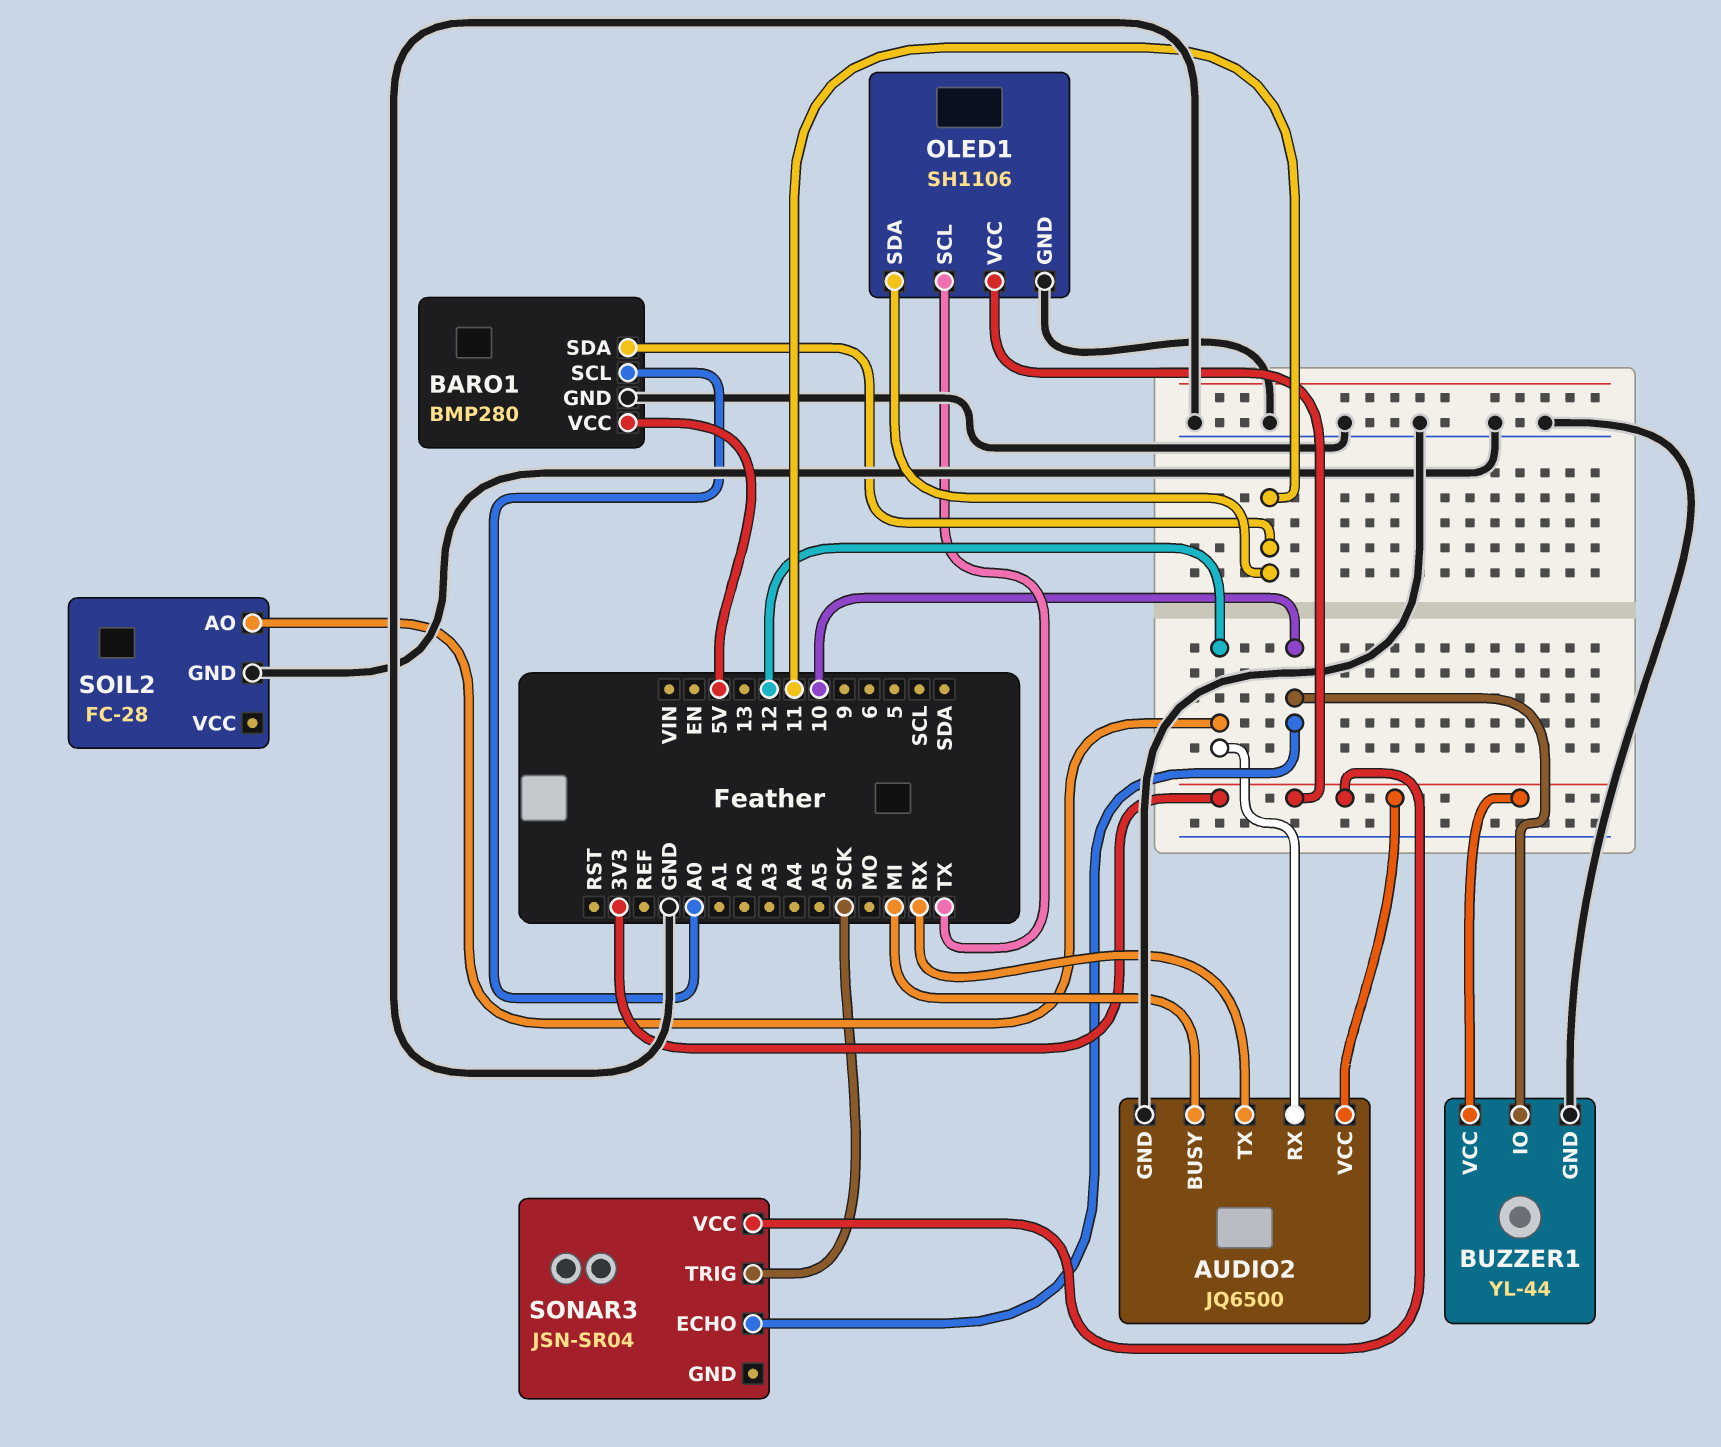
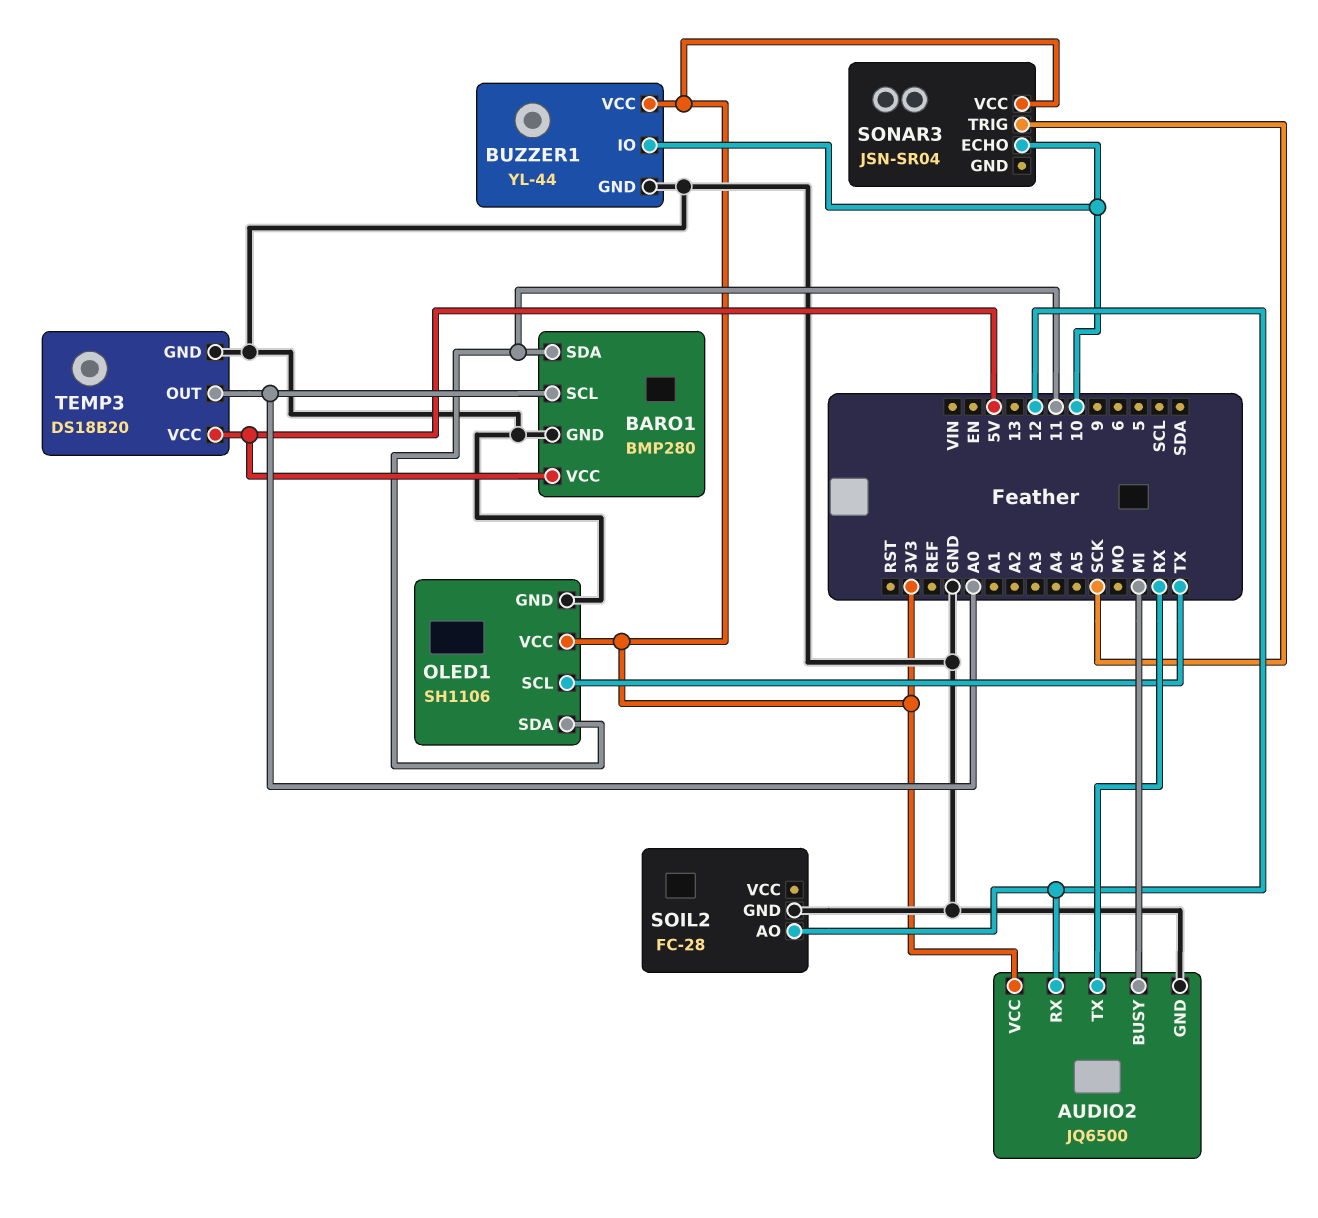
TEMP3: none -> DS18B20
TEMP3 pin GND: none -> GND
TEMP3 pin OUT: none -> A0
TEMP3 pin VCC: none -> 5V

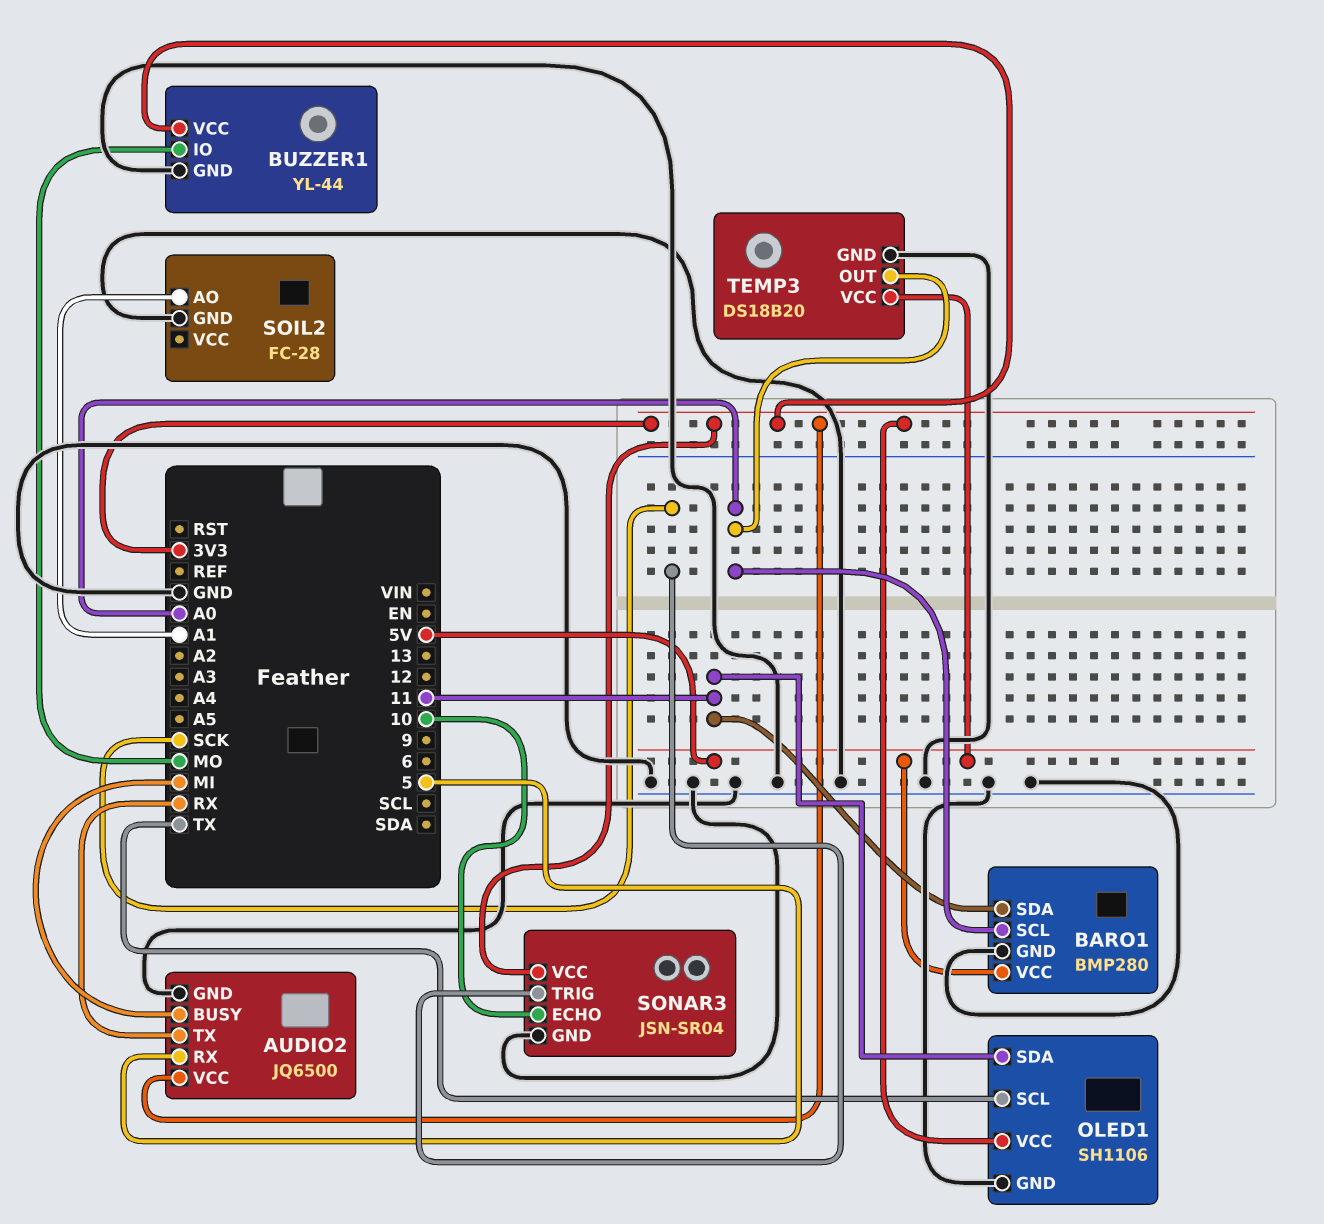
AUDIO2 pin RX: 12 -> 5
BUZZER1 pin IO: 10 -> MO
SOIL2 pin AO: 12 -> A1
SONAR3 pin GND: none -> GND

